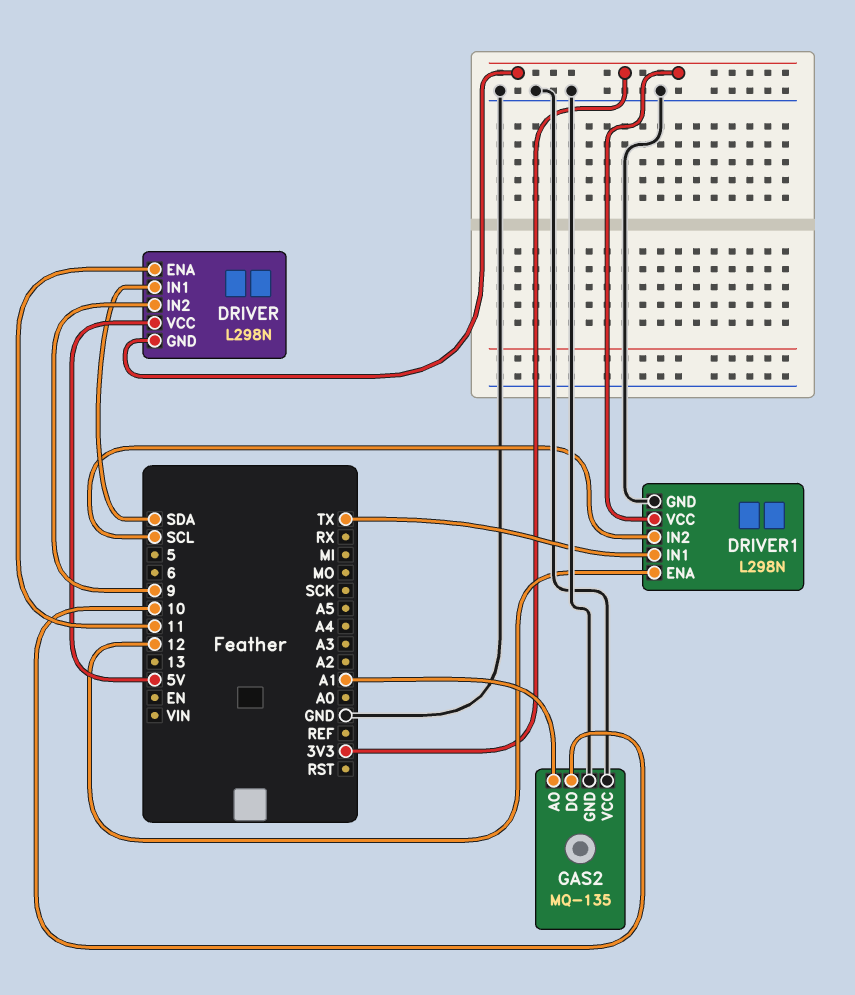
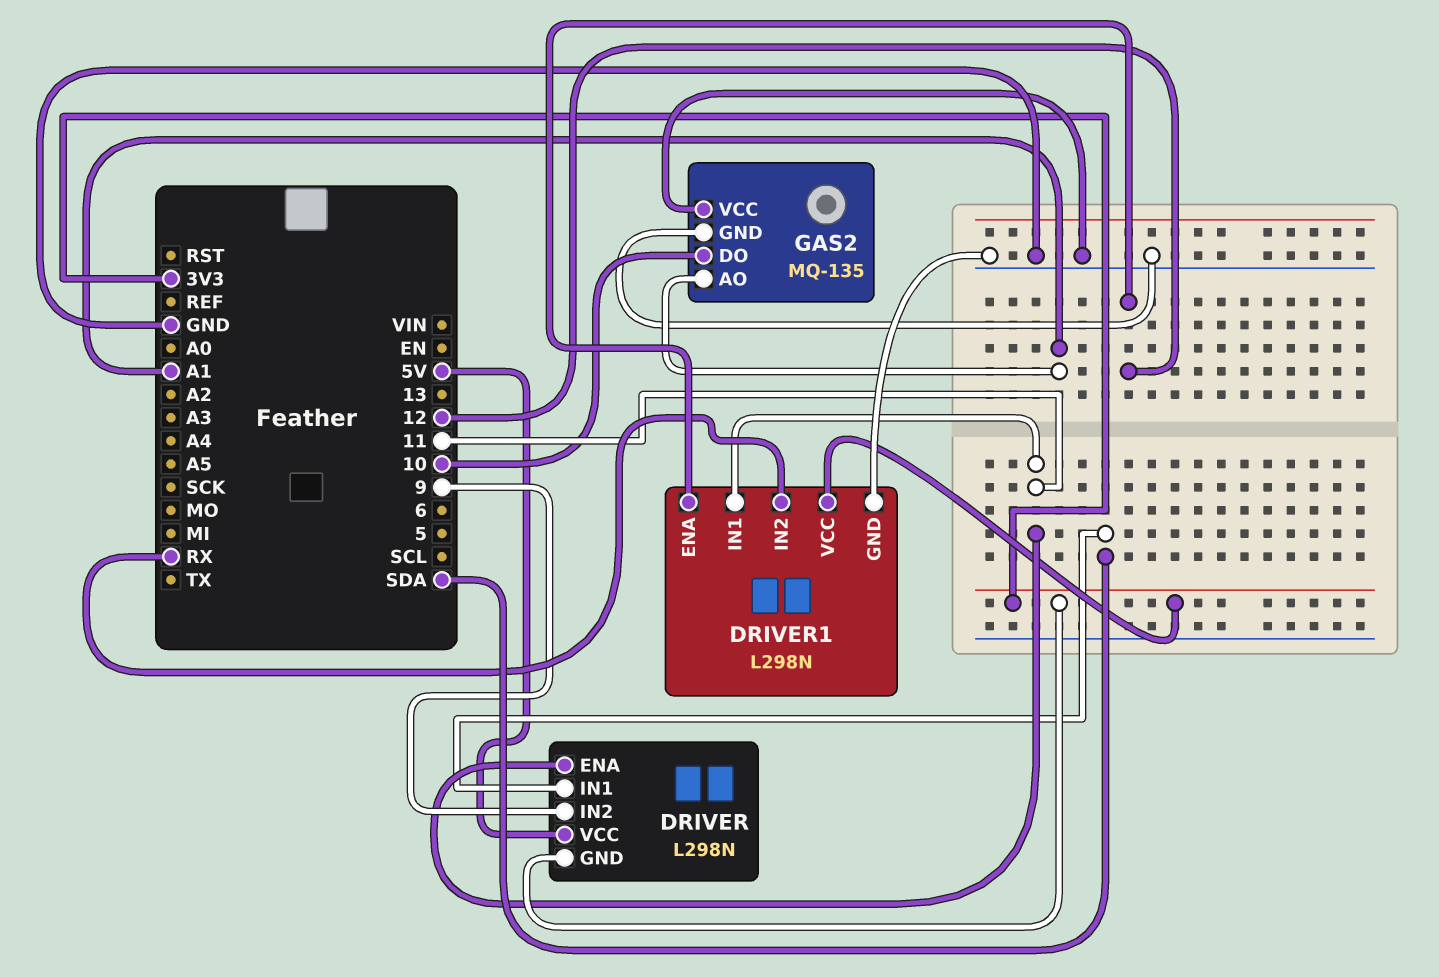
DRIVER1 pin IN1: TX -> 11
DRIVER1 pin IN2: SCL -> RX

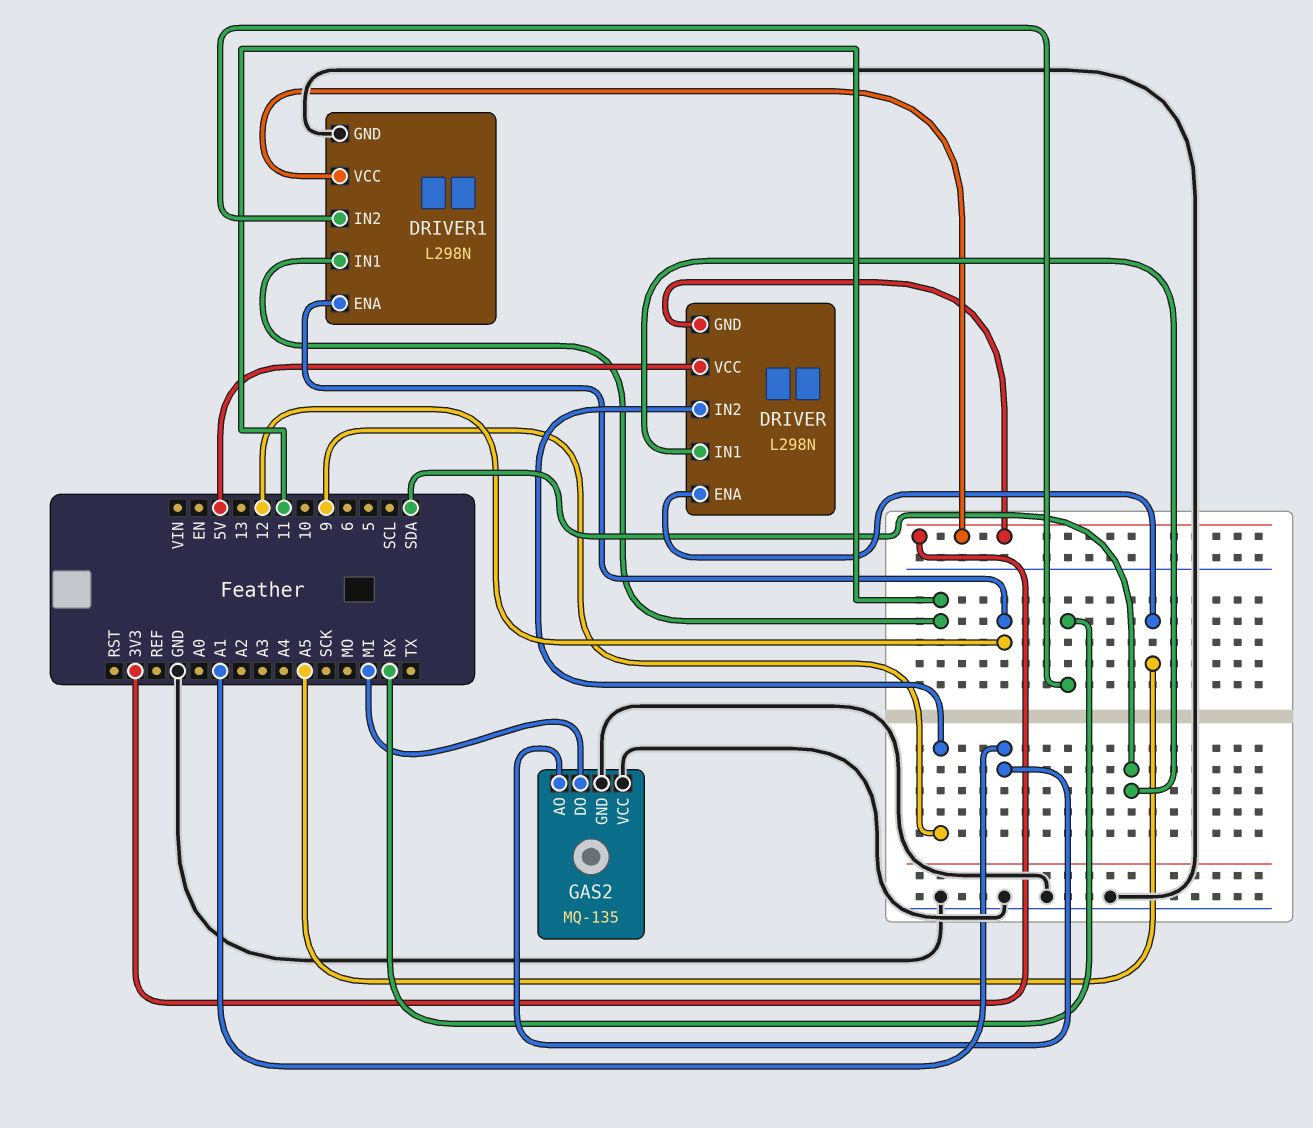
DRIVER pin ENA: 11 -> A5
GAS2 pin DO: 10 -> MI

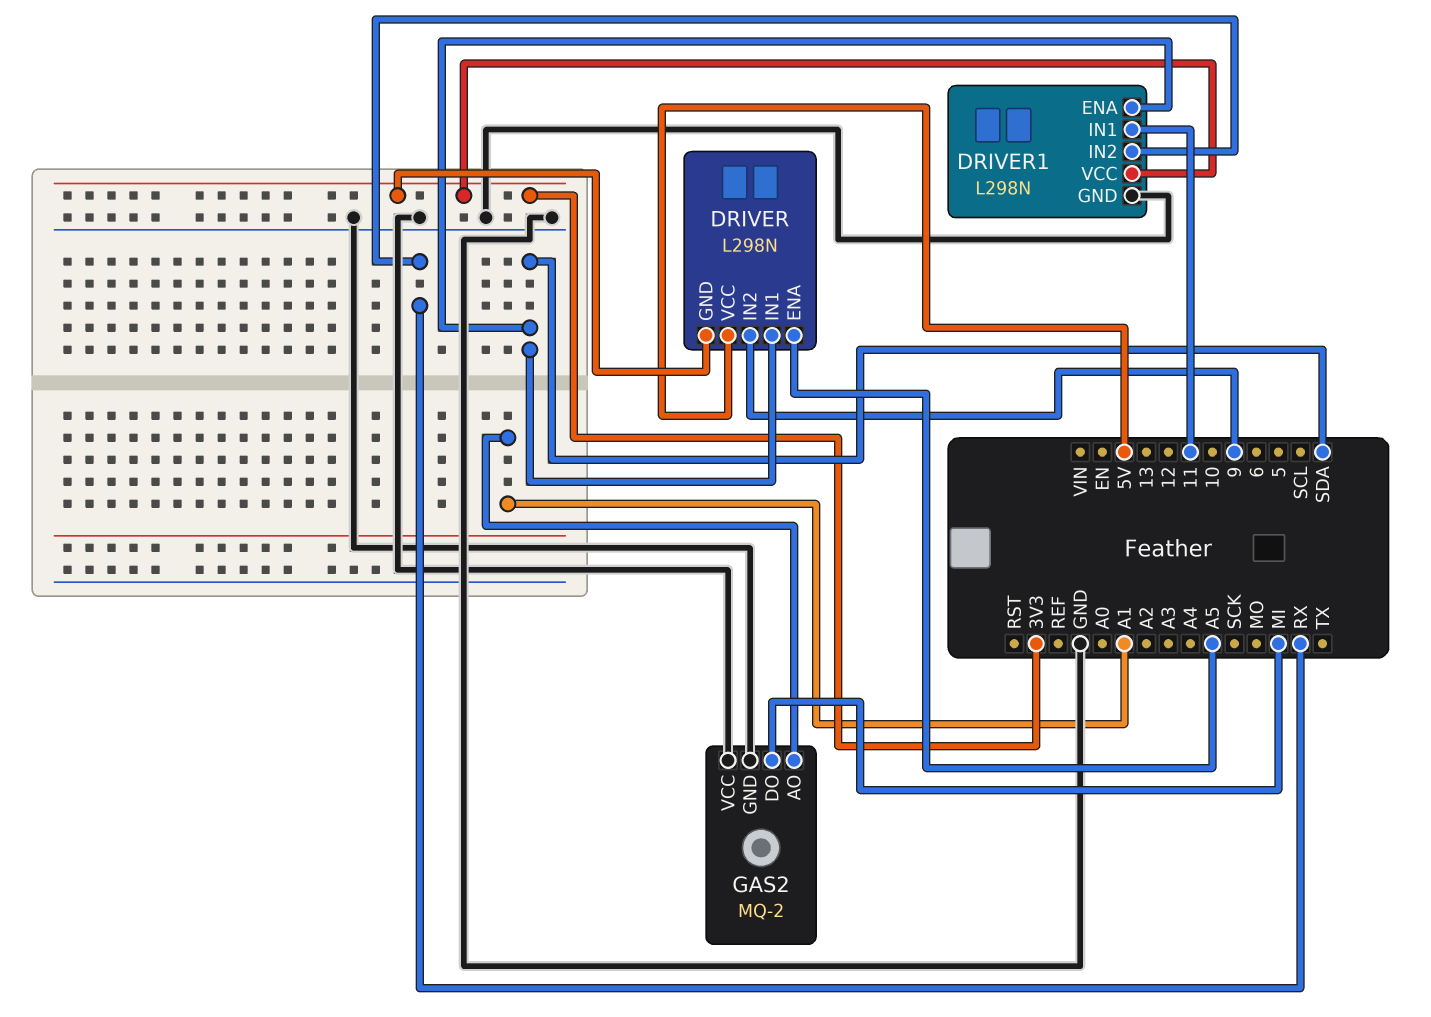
DRIVER1 pin ENA: 12 -> SDA
GAS2: MQ-135 -> MQ-2

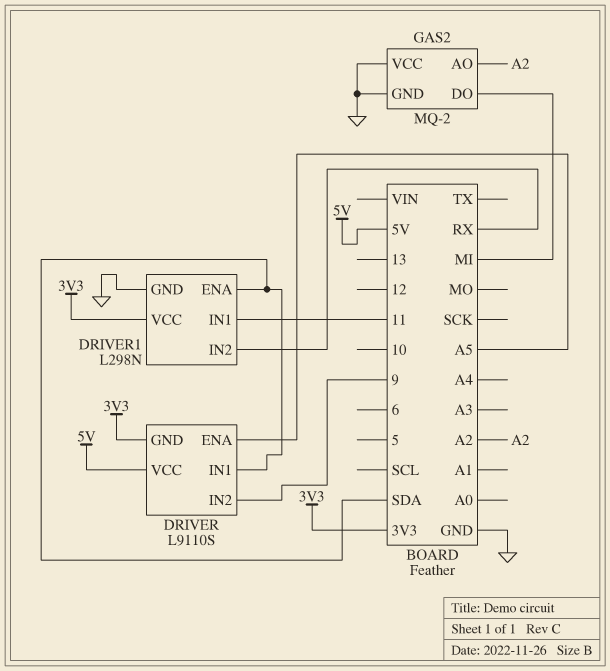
DRIVER: L298N -> L9110S
GAS2 pin AO: A1 -> A2

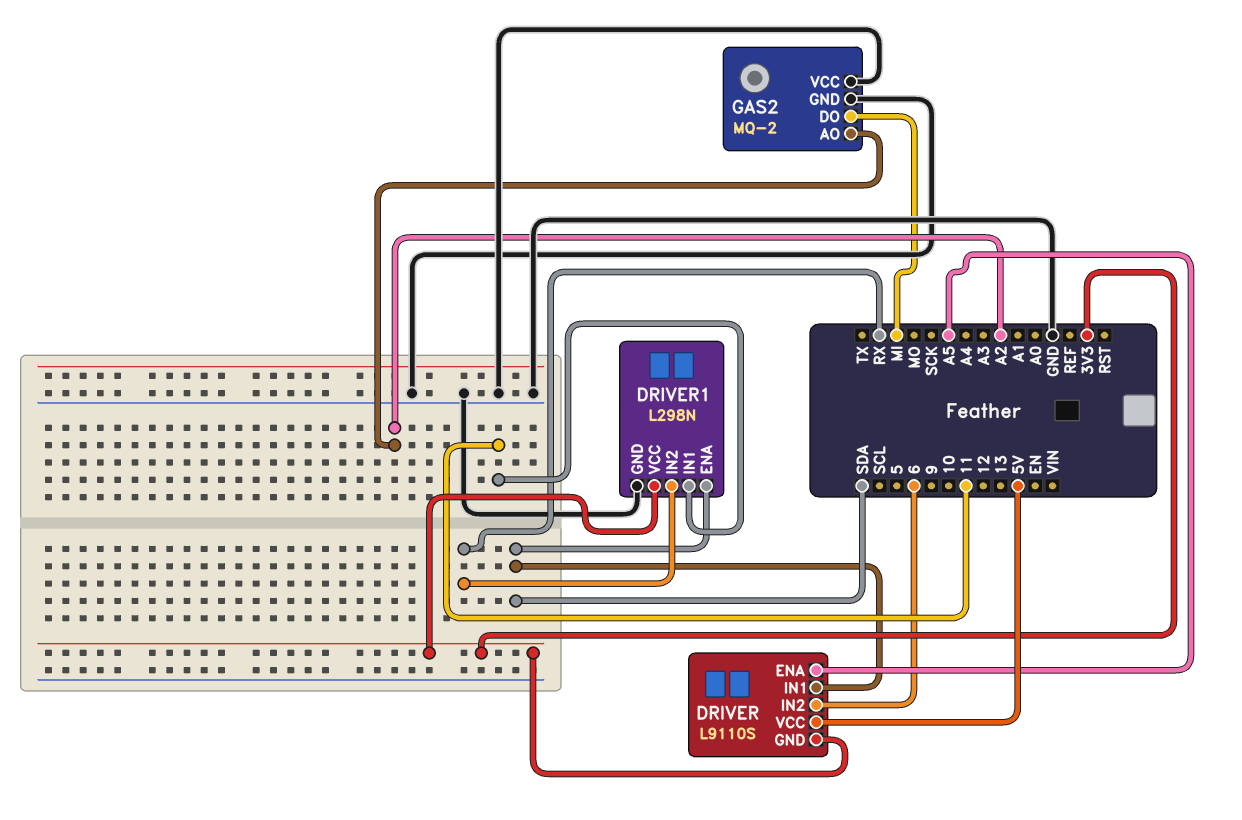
DRIVER pin IN2: 9 -> 6

